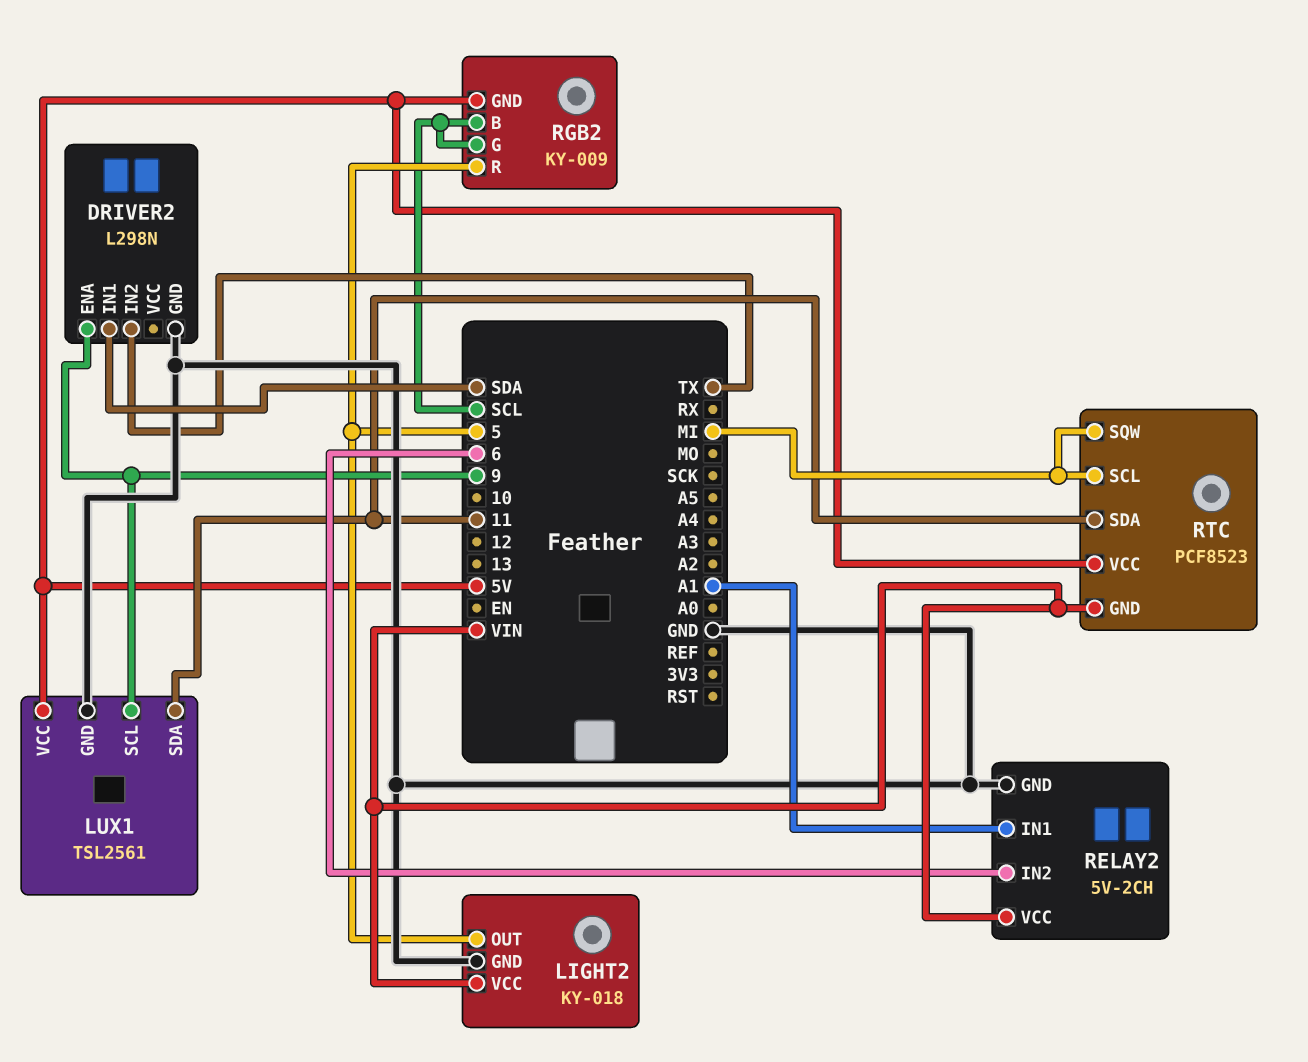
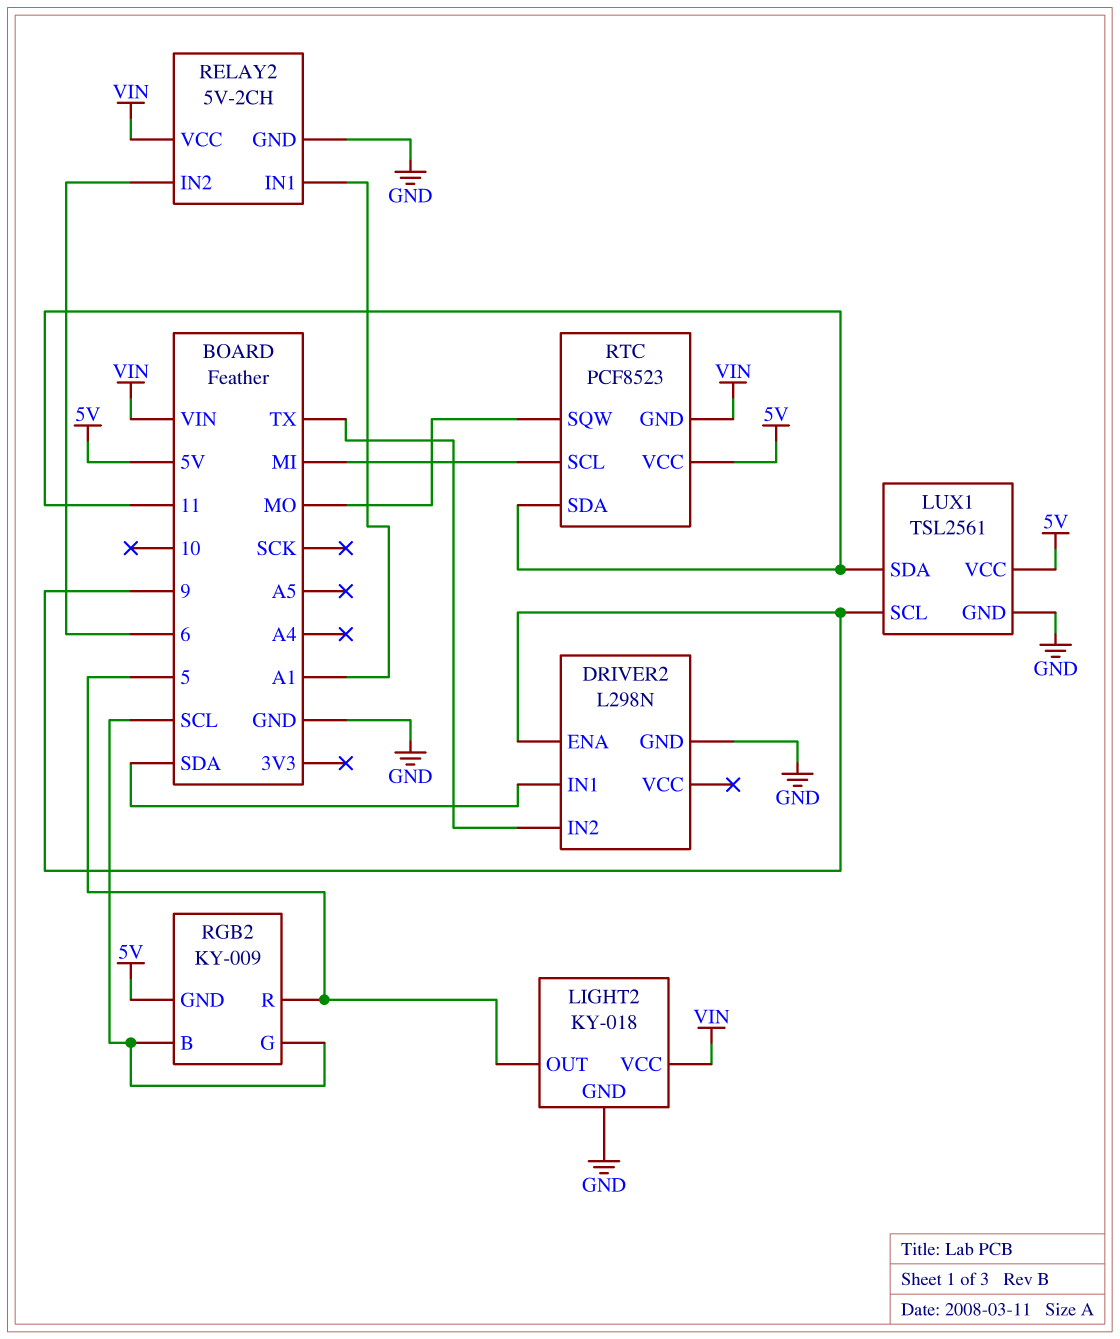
RTC pin SQW: MI -> MO

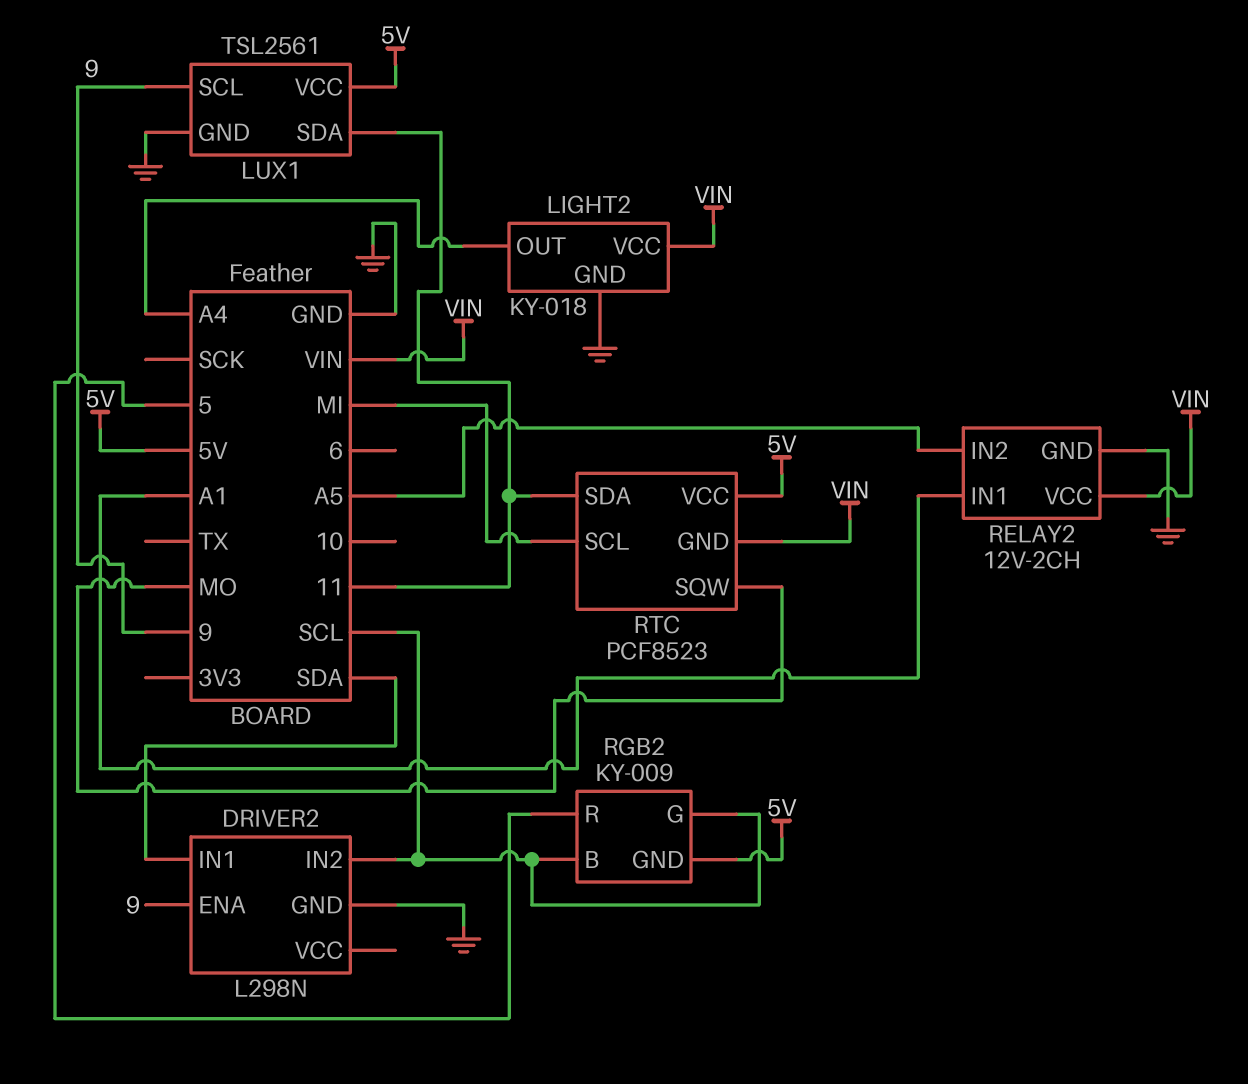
DRIVER2 pin IN2: TX -> SCL
LIGHT2 pin OUT: 5 -> A4
RELAY2: 5V-2CH -> 12V-2CH
RELAY2 pin IN2: 6 -> A5

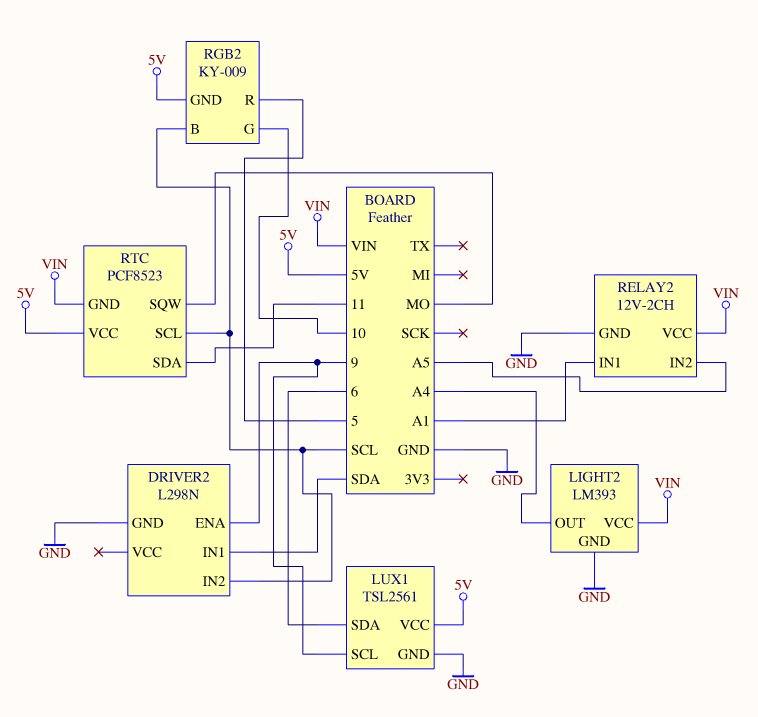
LIGHT2: KY-018 -> LM393
LUX1 pin SDA: 11 -> 6
RGB2 pin G: SCL -> 10
RTC pin SCL: MI -> SCL

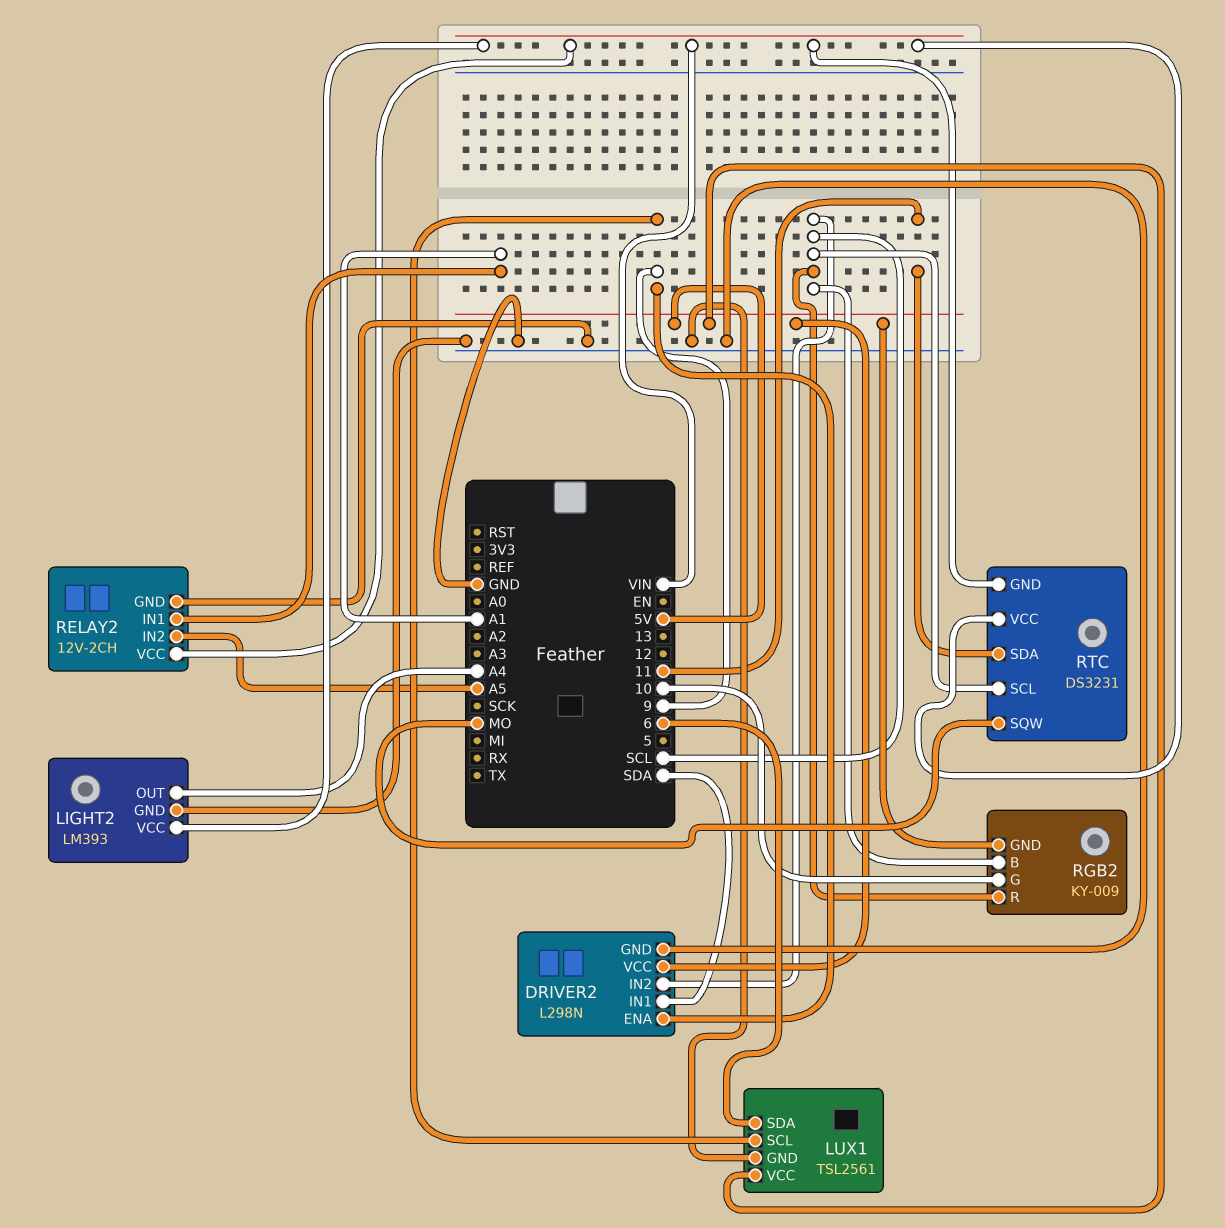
DRIVER2 pin VCC: none -> 5V
RGB2 pin R: 5 -> SCL
RTC: PCF8523 -> DS3231
RTC pin VCC: 5V -> VIN

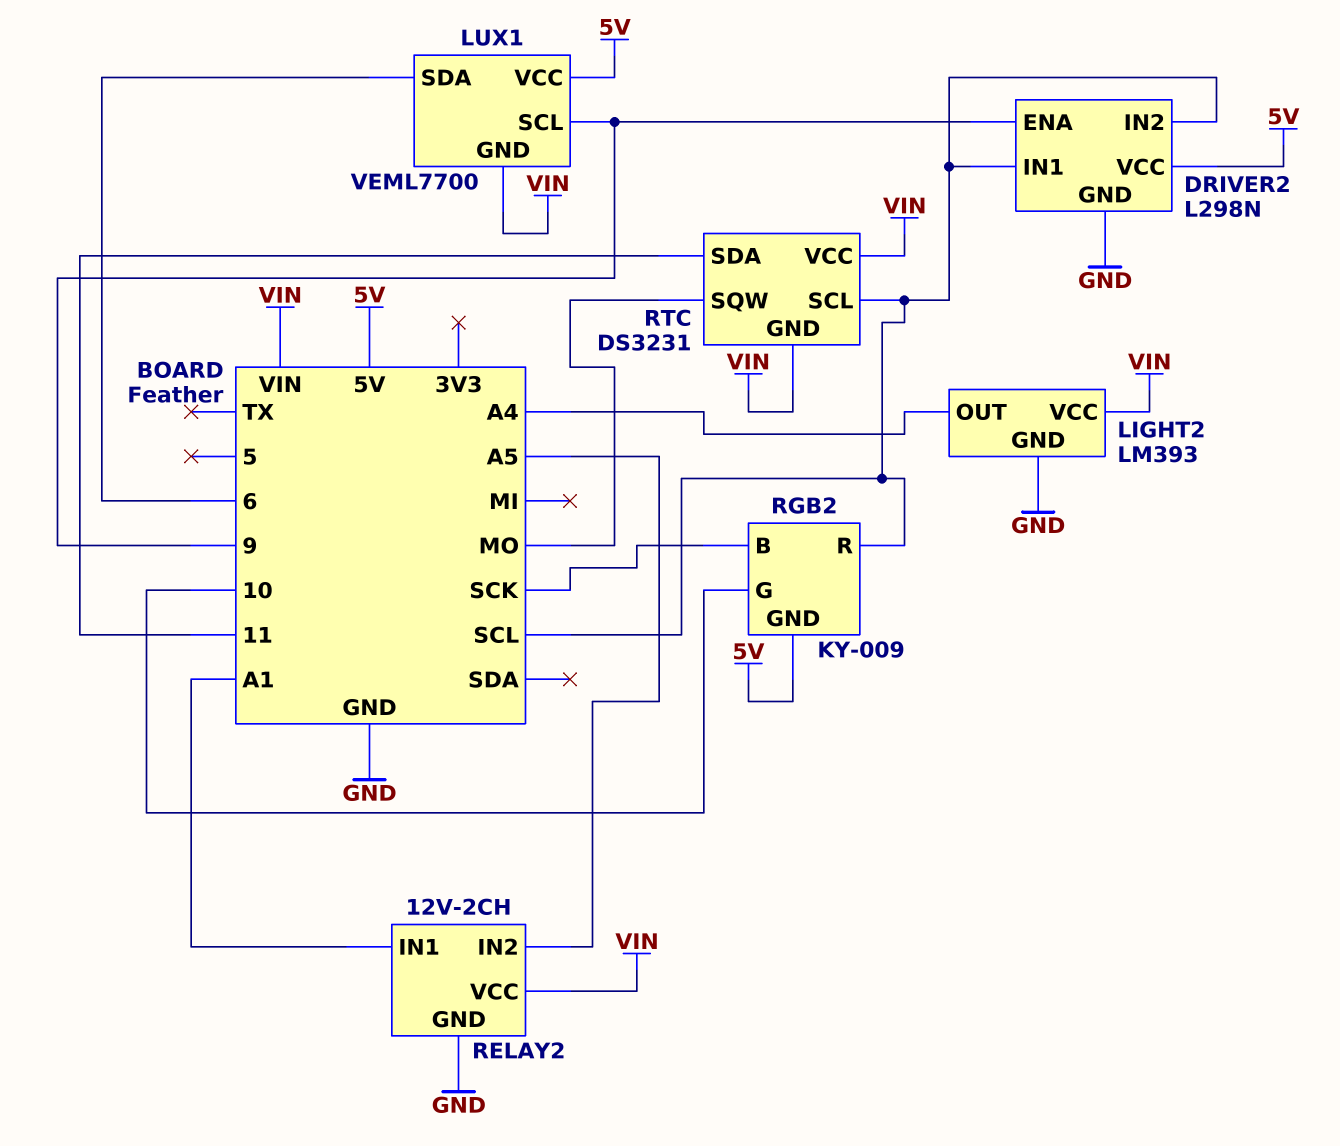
DRIVER2 pin IN1: SDA -> SCL
LUX1: TSL2561 -> VEML7700
LUX1 pin GND: GND -> VIN
RGB2 pin B: SCL -> SCK

